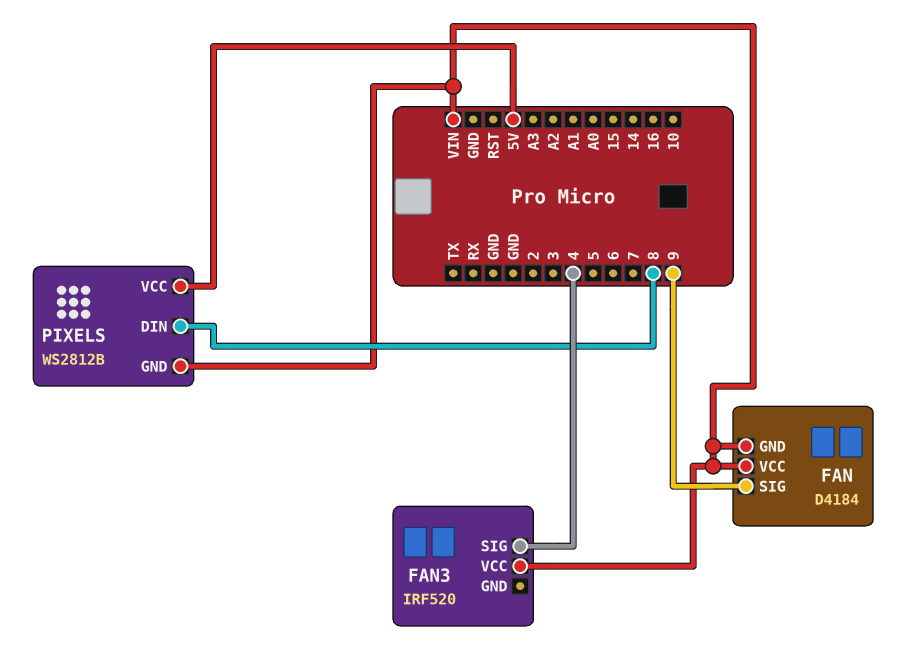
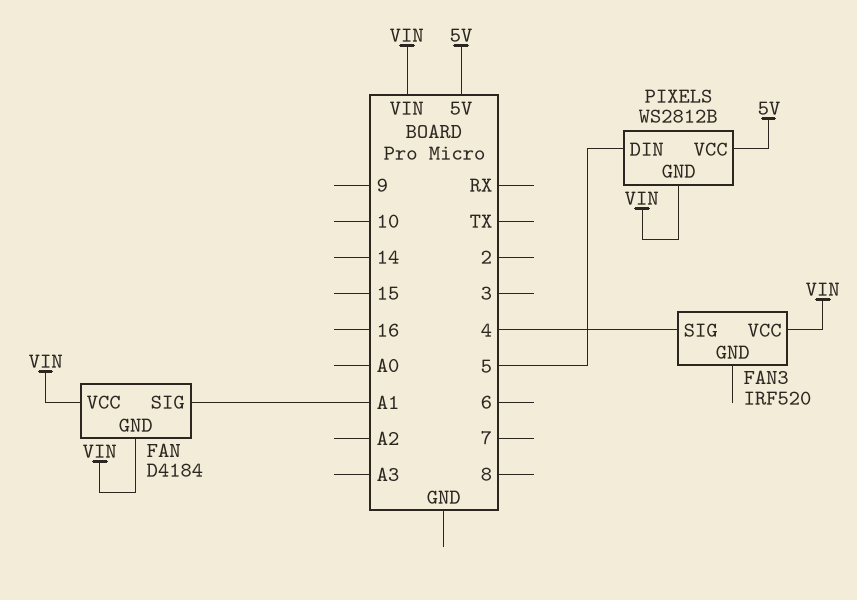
FAN pin SIG: 9 -> A1
PIXELS pin DIN: 8 -> 5

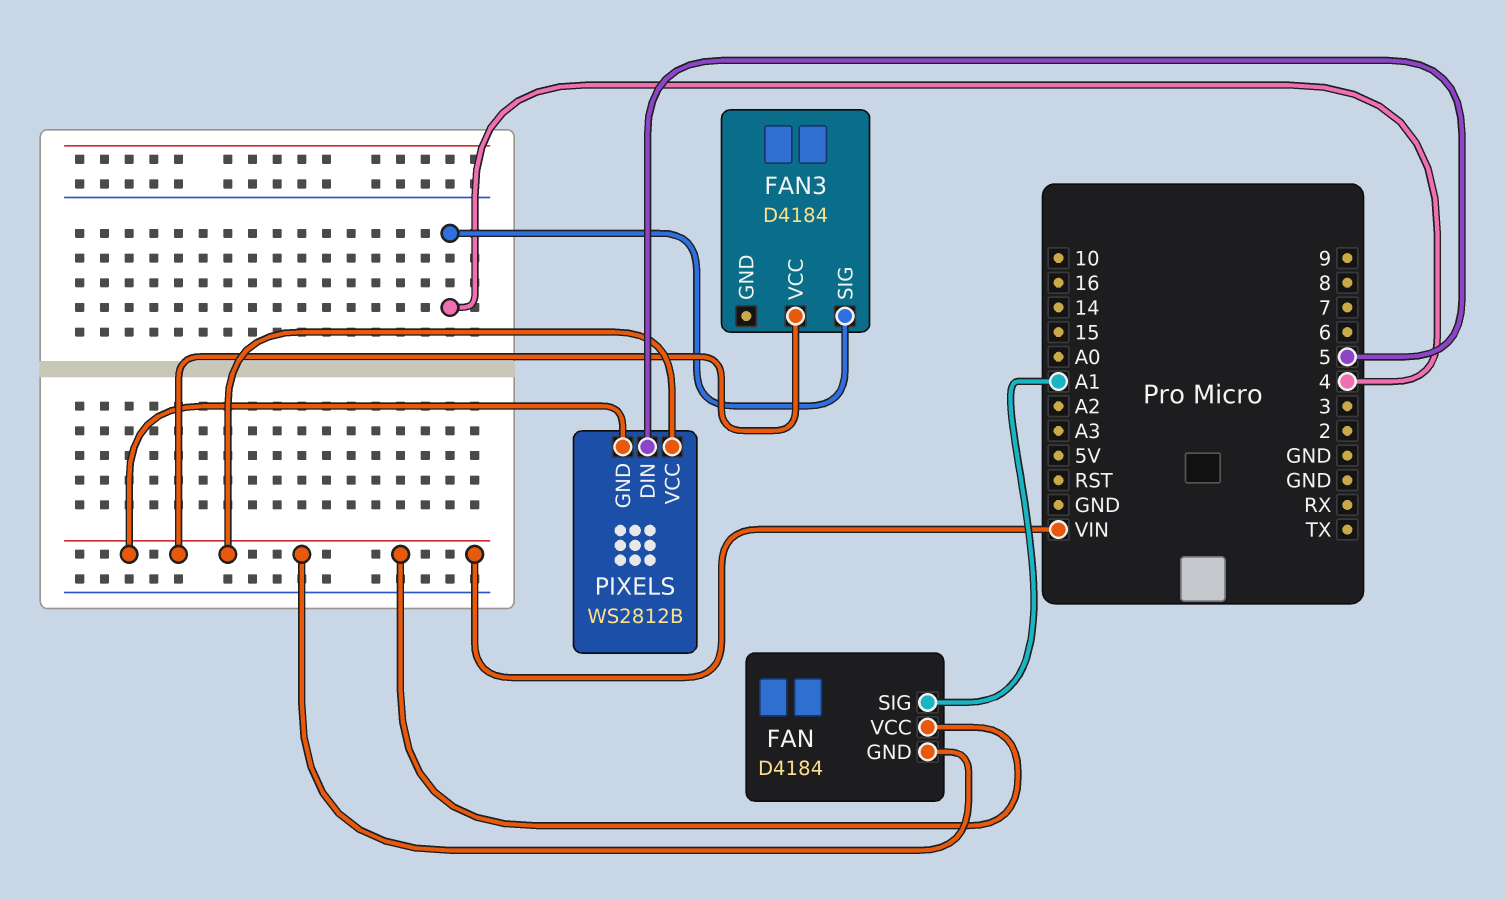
FAN3: IRF520 -> D4184
PIXELS pin VCC: 5V -> VIN

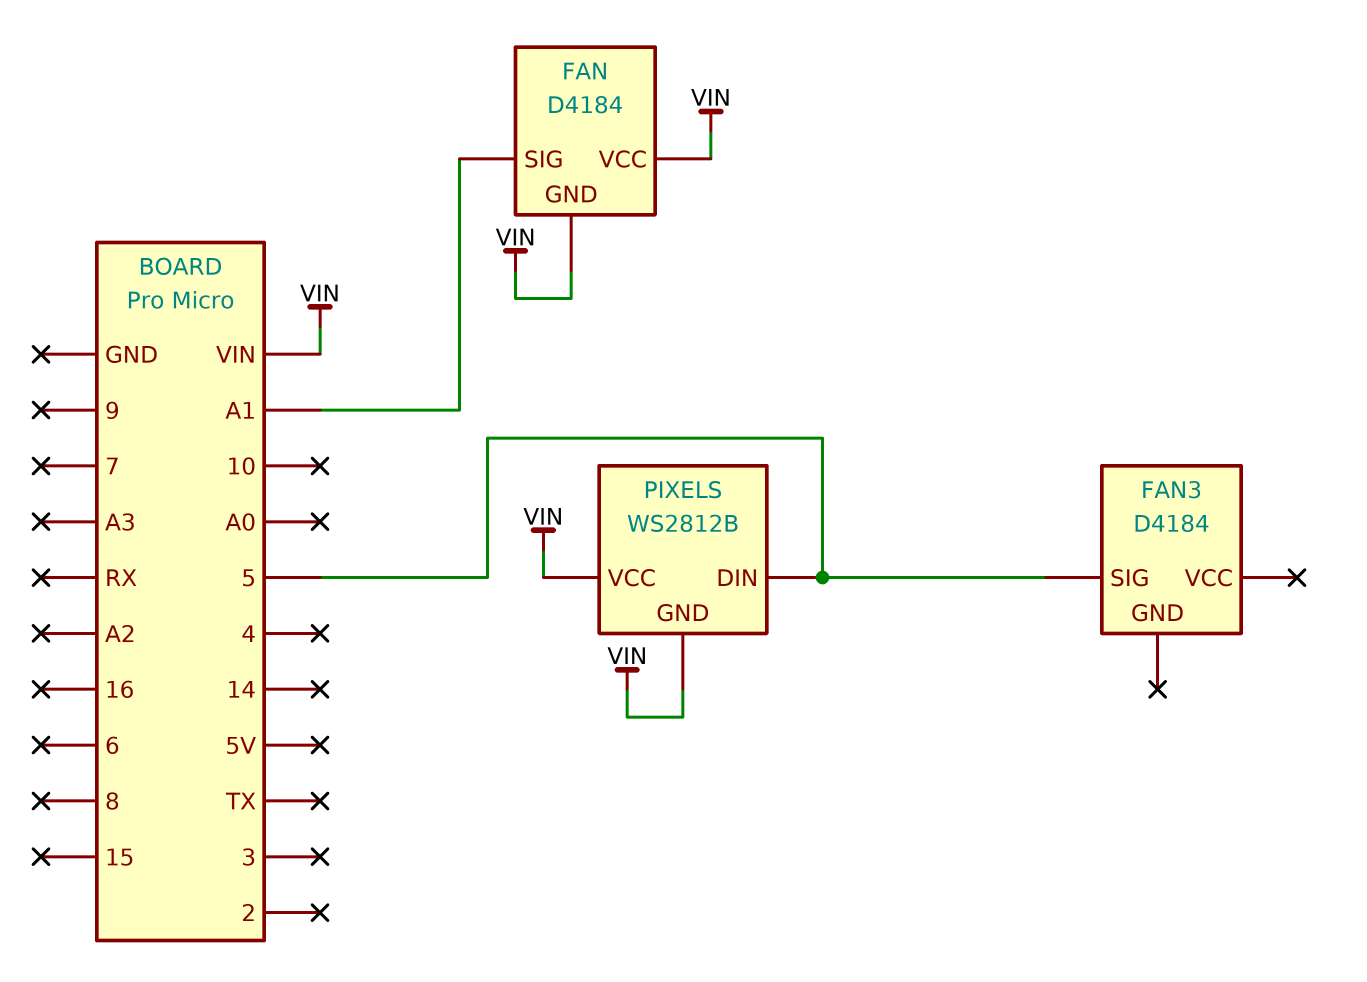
FAN3 pin SIG: 4 -> 5
FAN3 pin VCC: VIN -> none

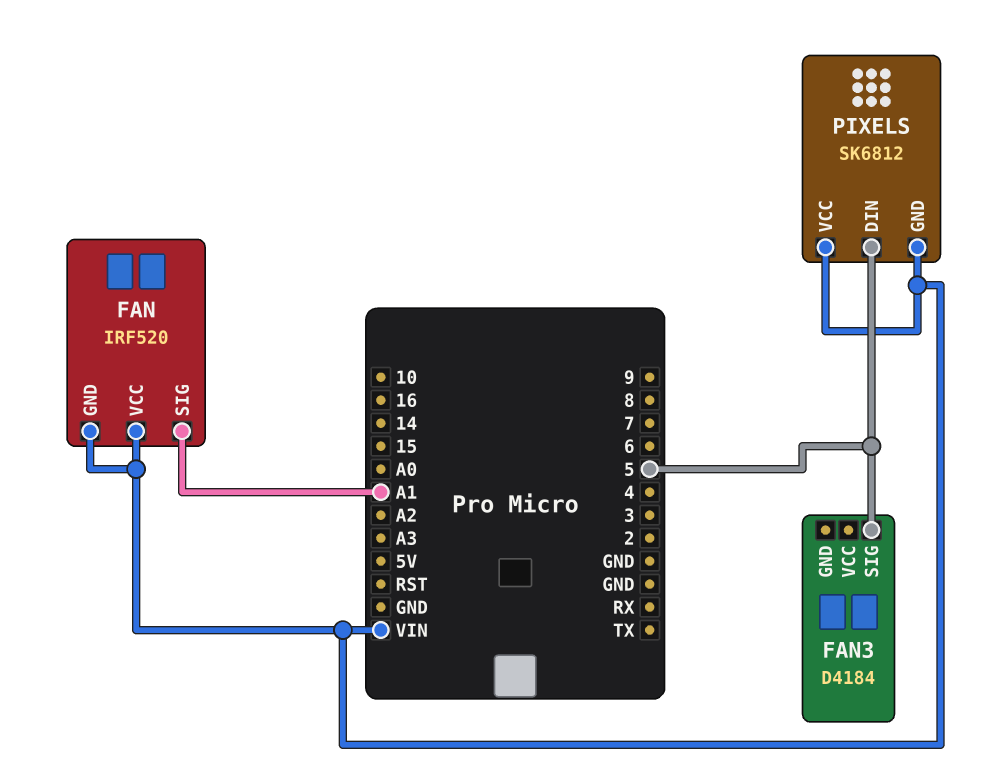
FAN: D4184 -> IRF520
PIXELS: WS2812B -> SK6812

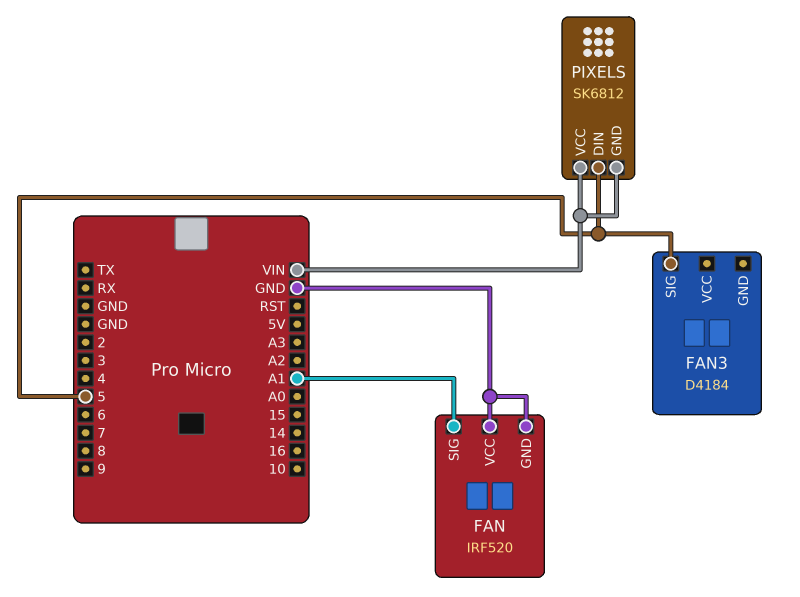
FAN pin GND: VIN -> GND
FAN pin VCC: VIN -> GND

